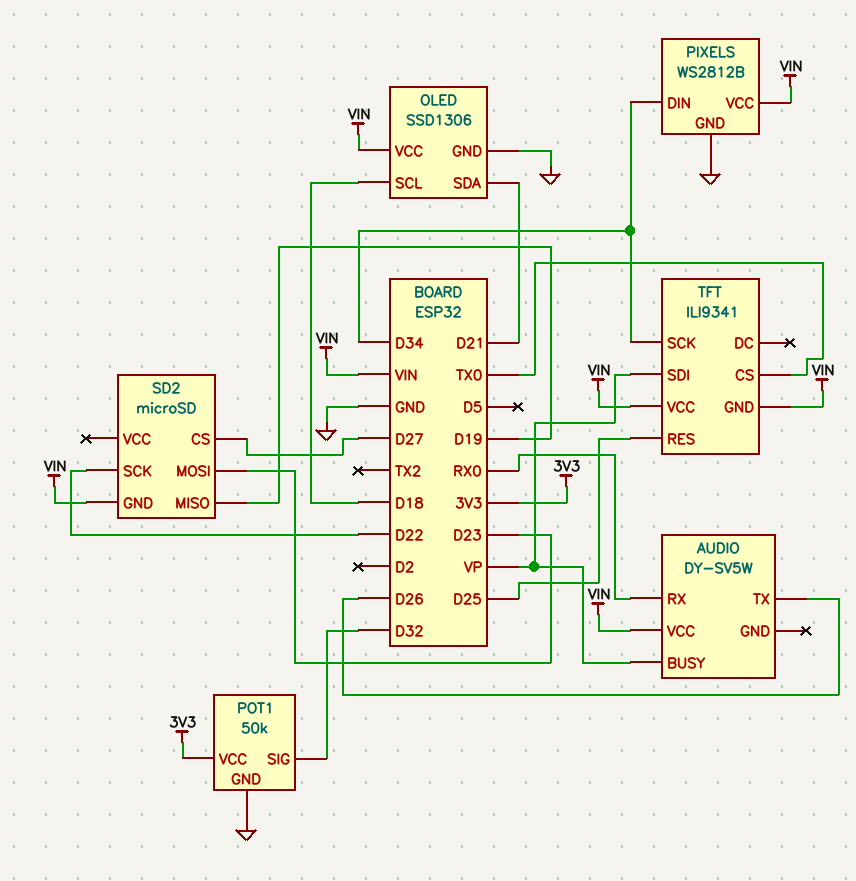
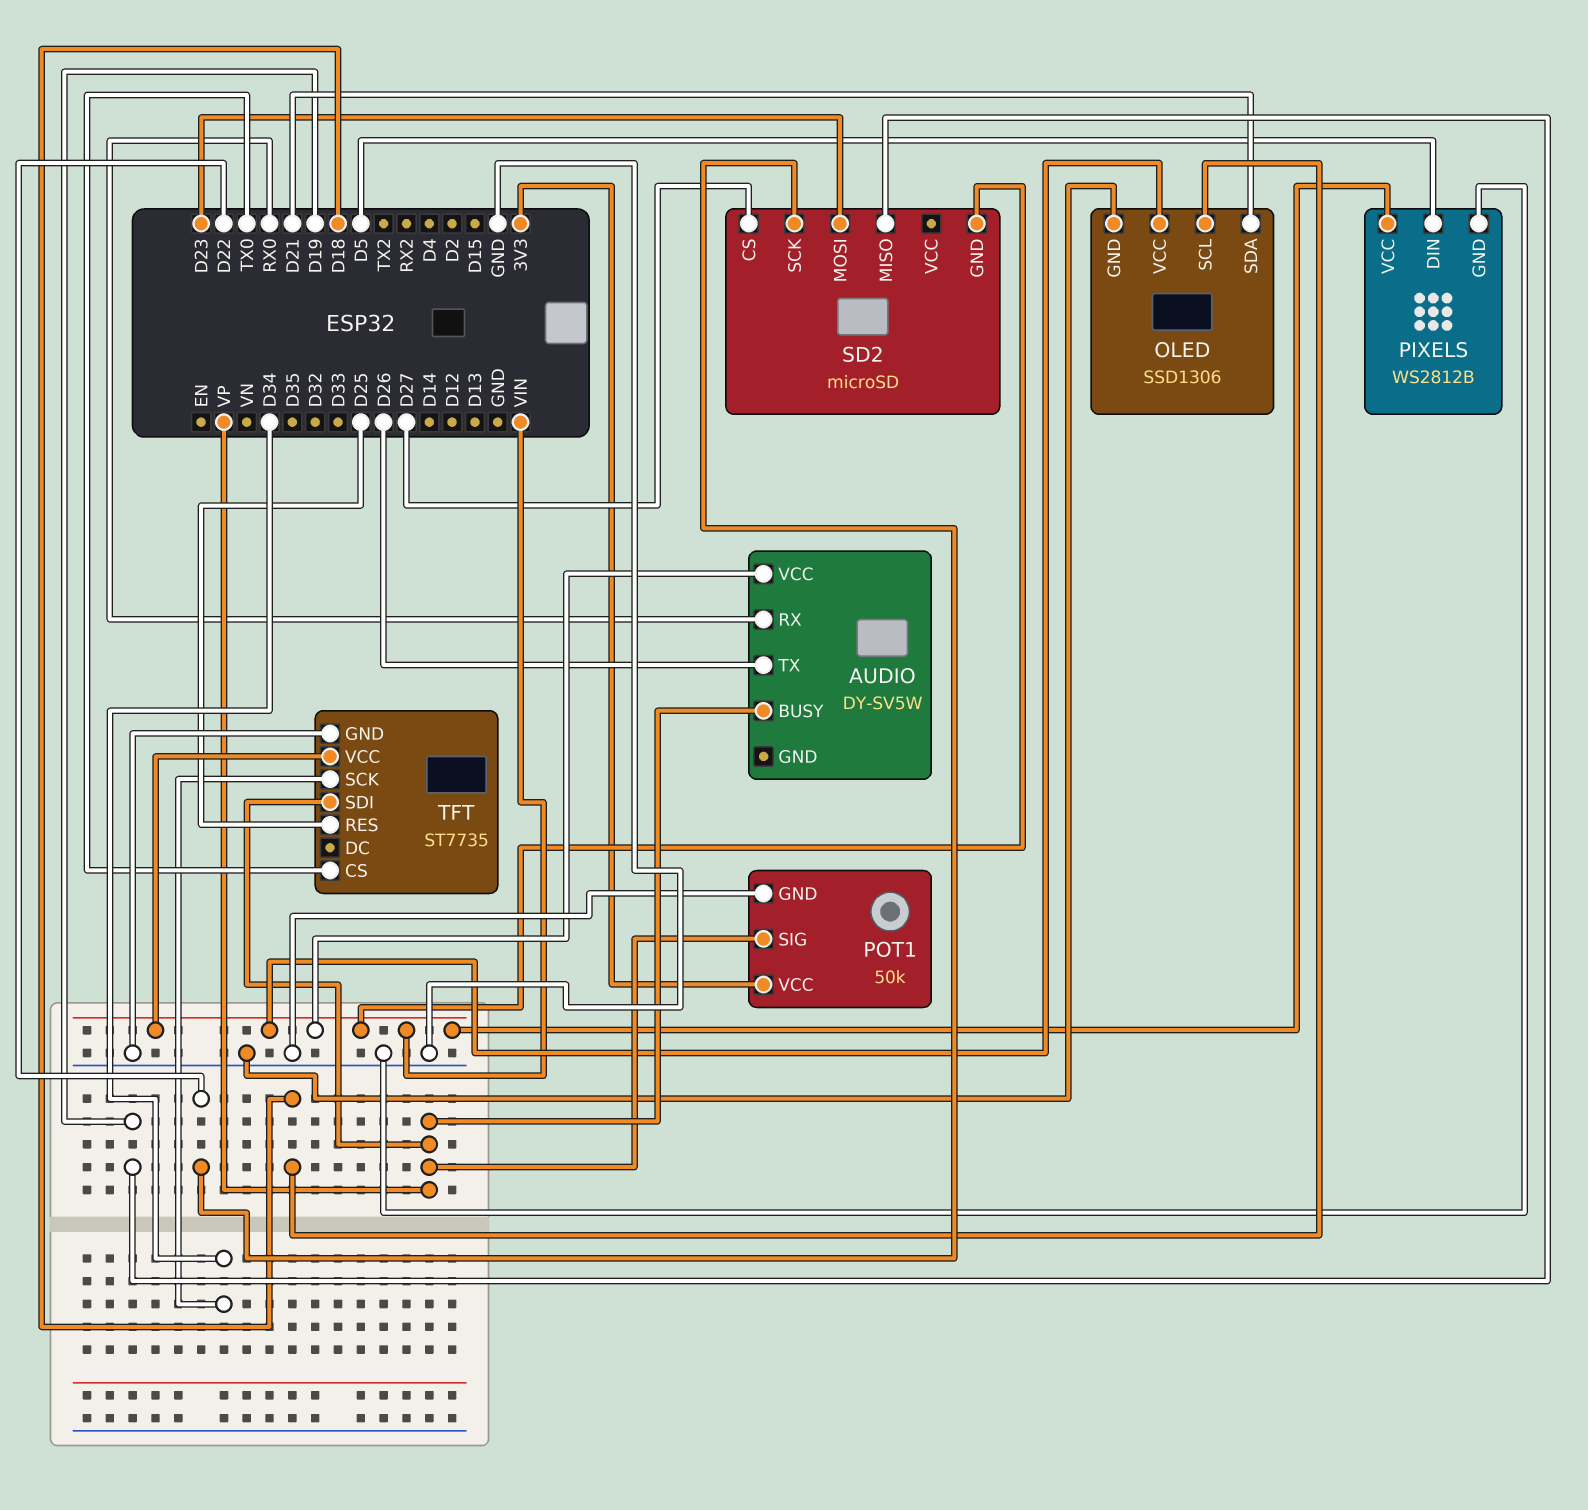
PIXELS pin DIN: D34 -> D5
POT1 pin SIG: D32 -> VP
TFT: ILI9341 -> ST7735
TFT pin GND: VIN -> GND

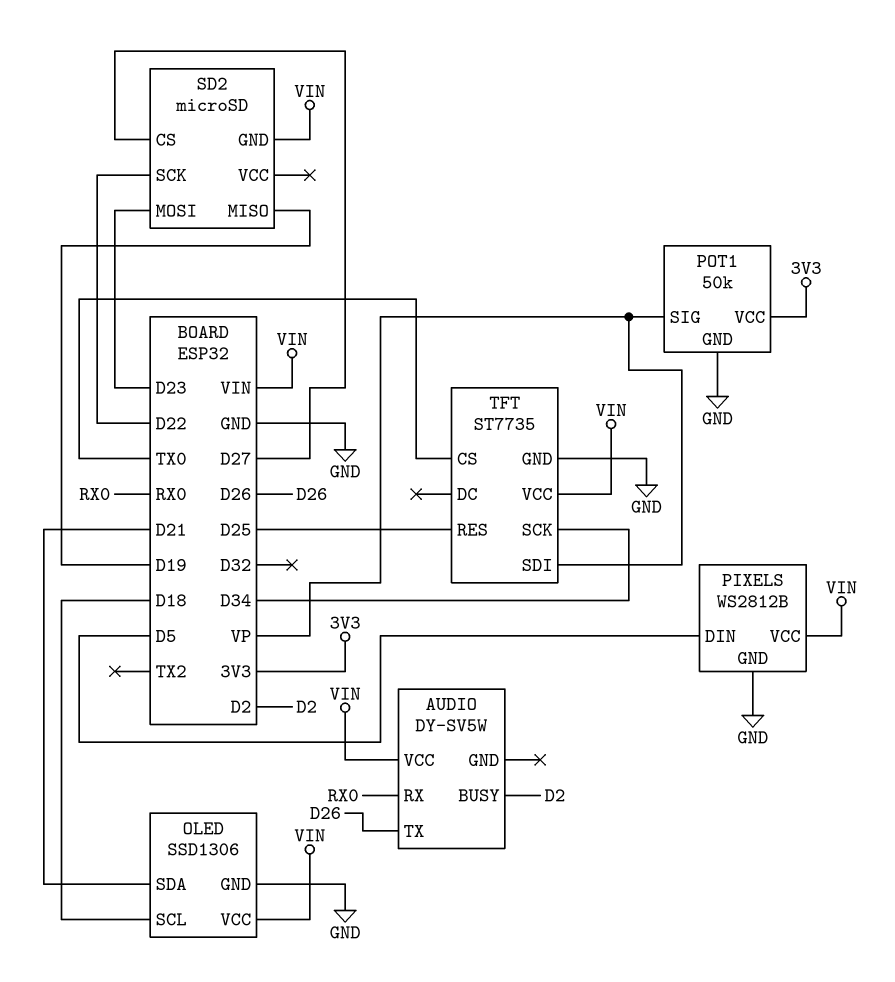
AUDIO pin BUSY: VP -> D2

